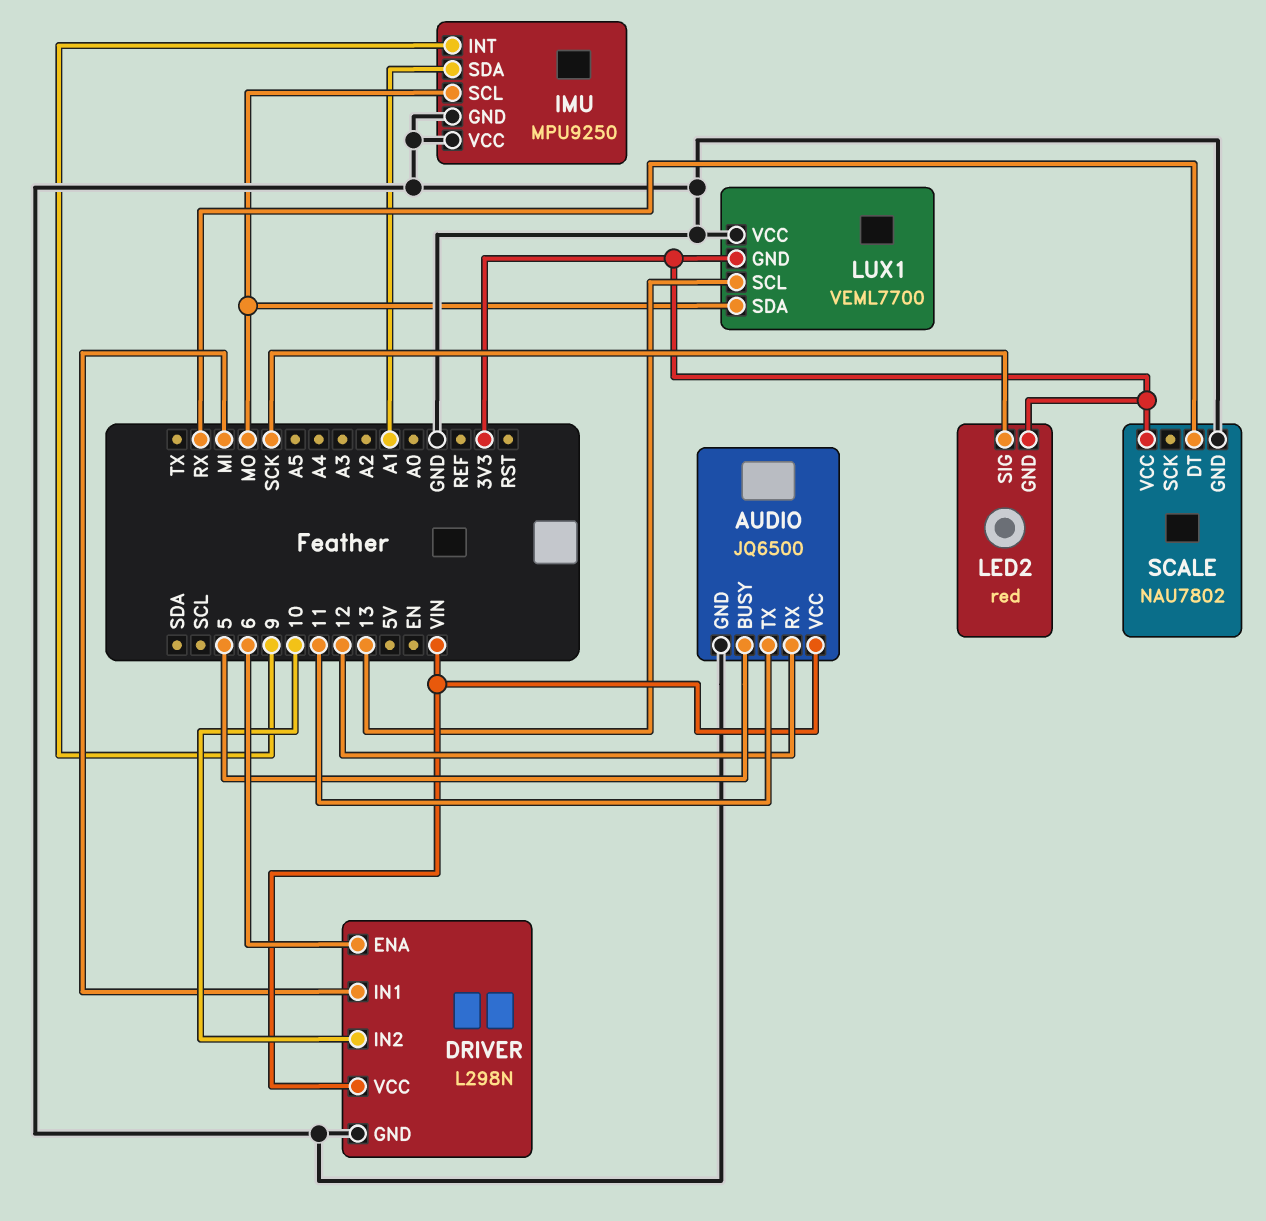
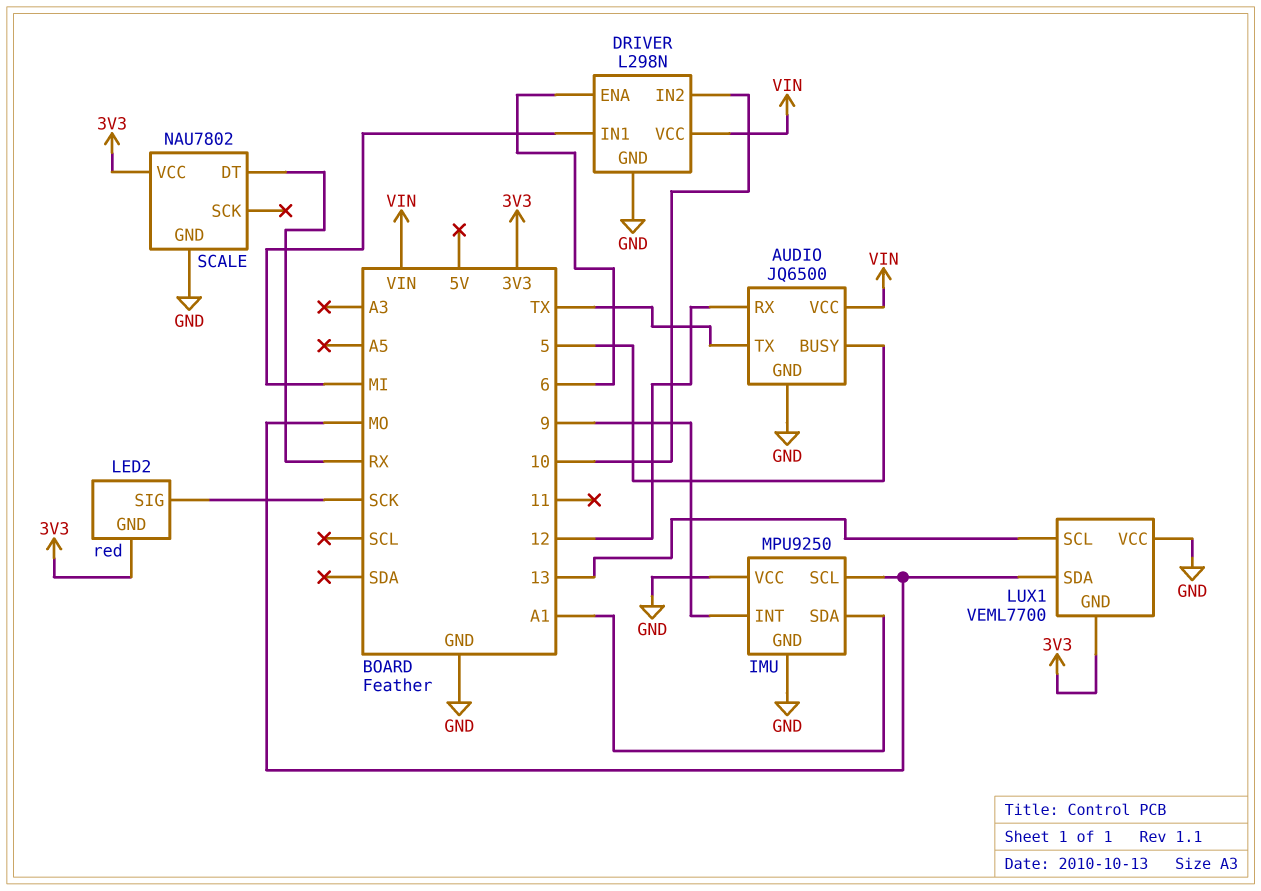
AUDIO pin TX: 11 -> TX

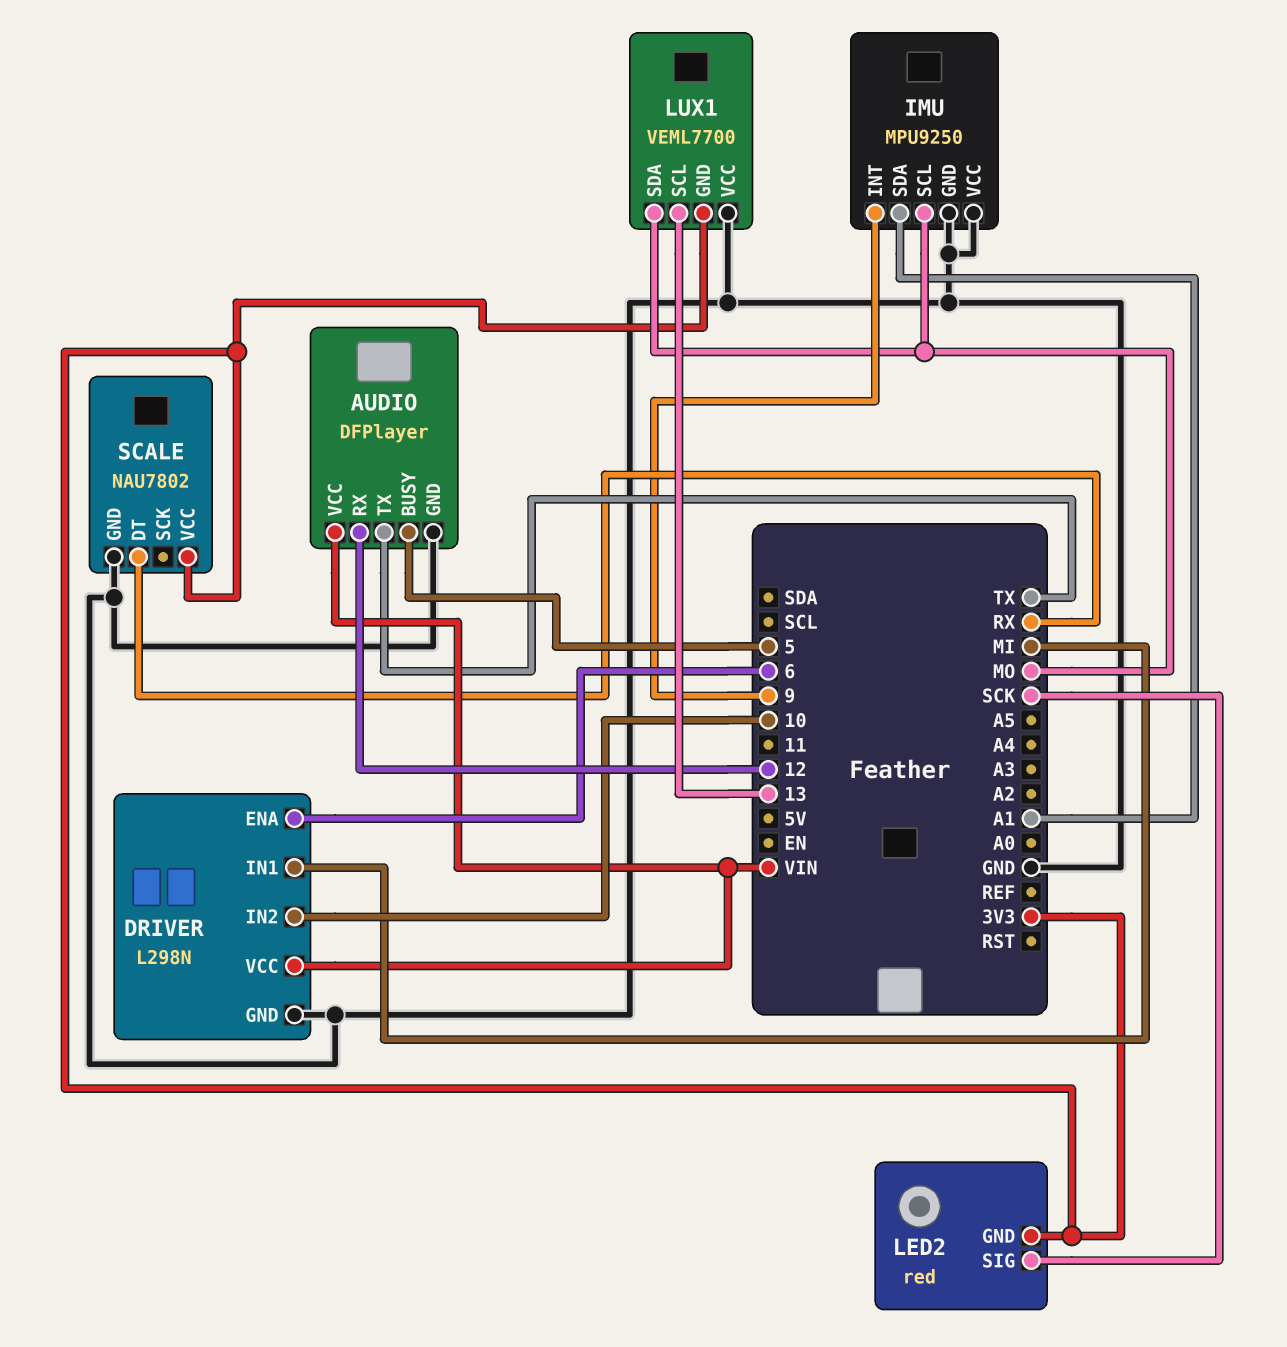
AUDIO: JQ6500 -> DFPlayer

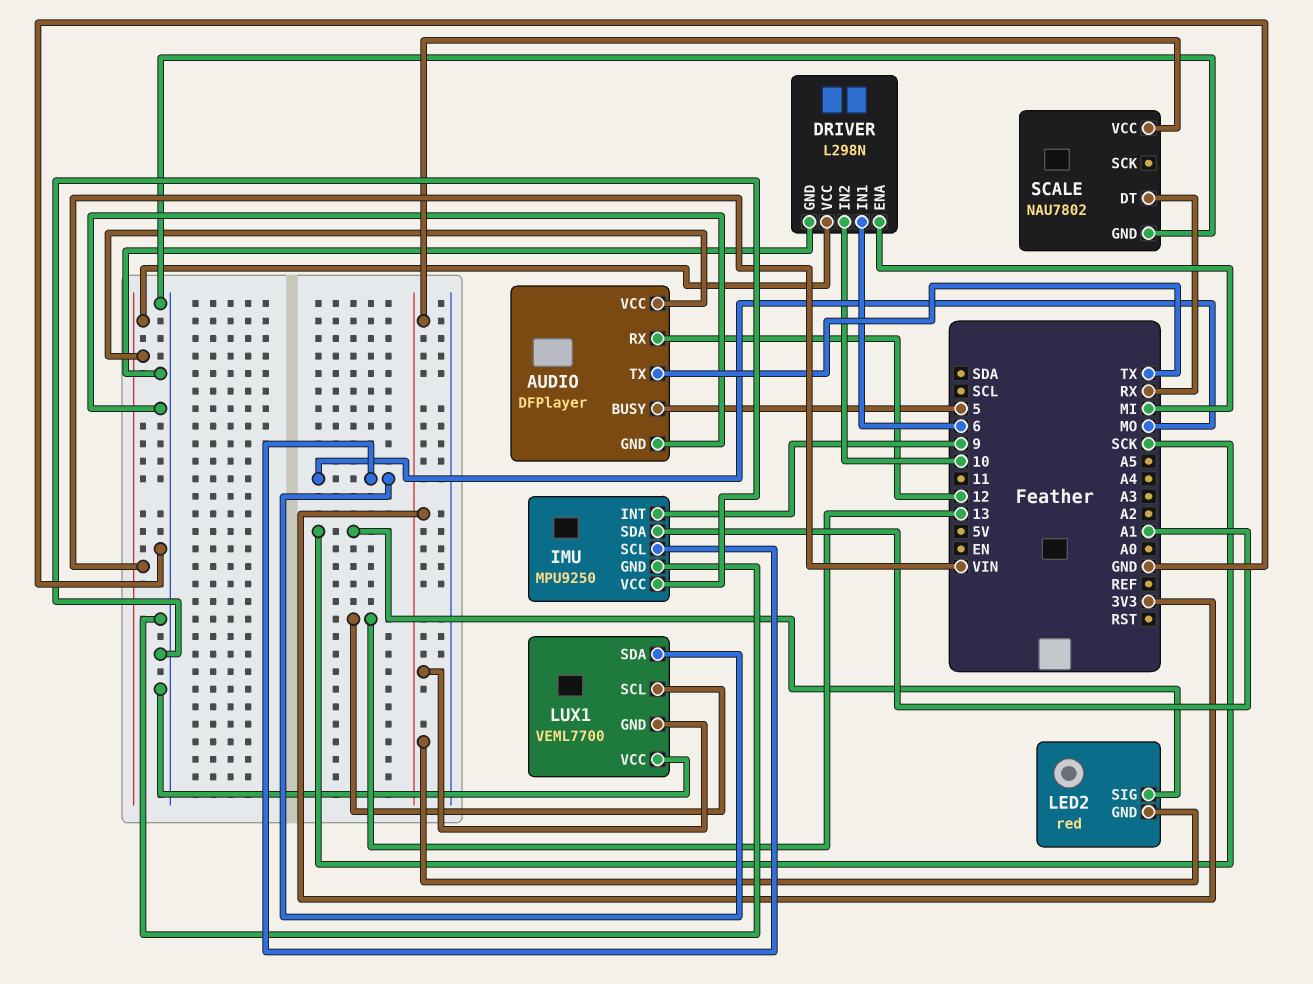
DRIVER pin ENA: 6 -> MI
DRIVER pin IN1: MI -> 6

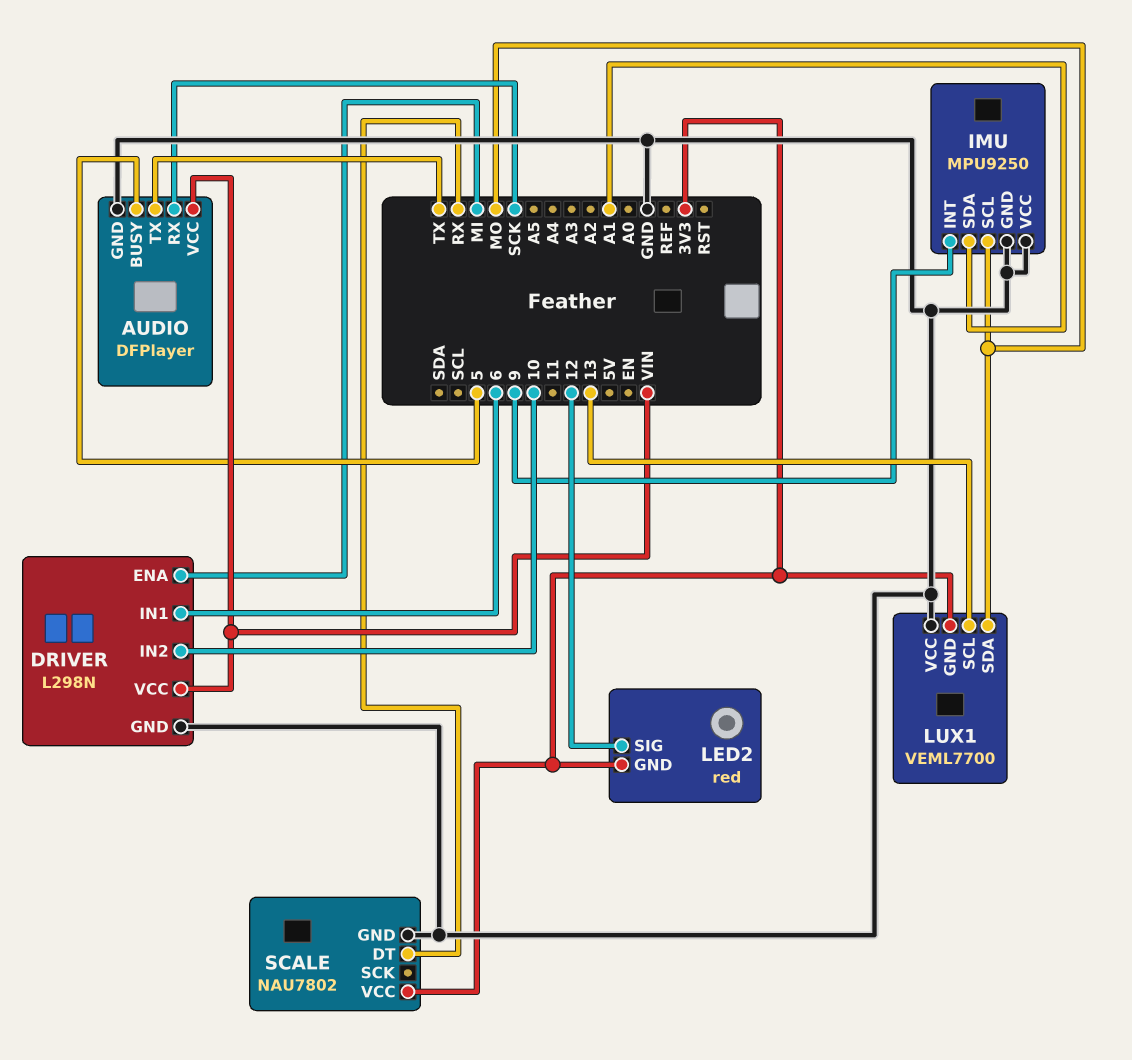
AUDIO pin RX: 12 -> SCK
LED2 pin SIG: SCK -> 12

